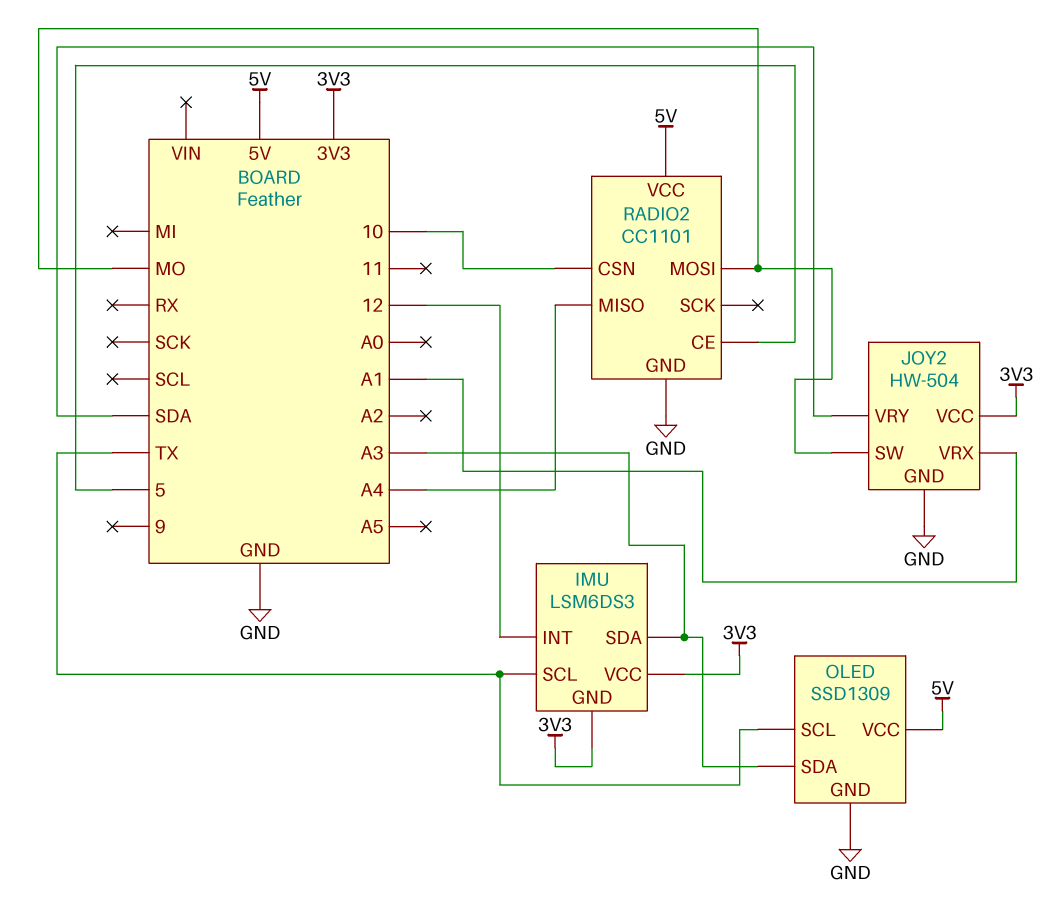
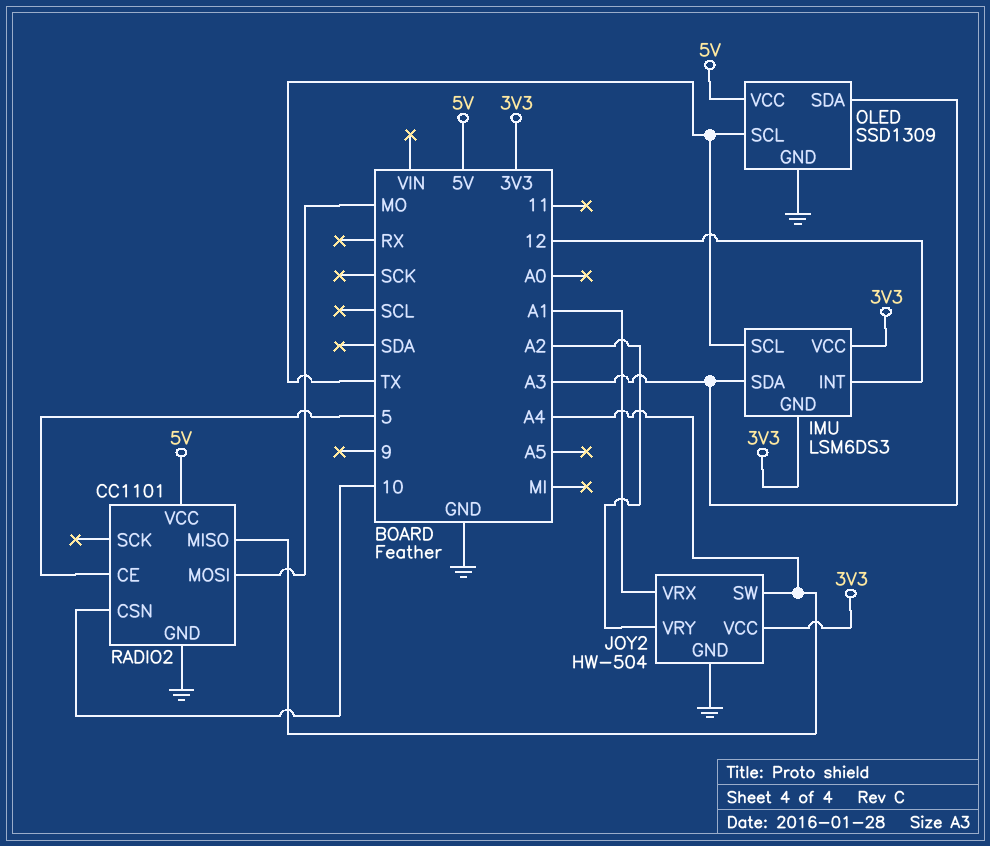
JOY2 pin SW: MO -> A4
JOY2 pin VRY: SDA -> A2

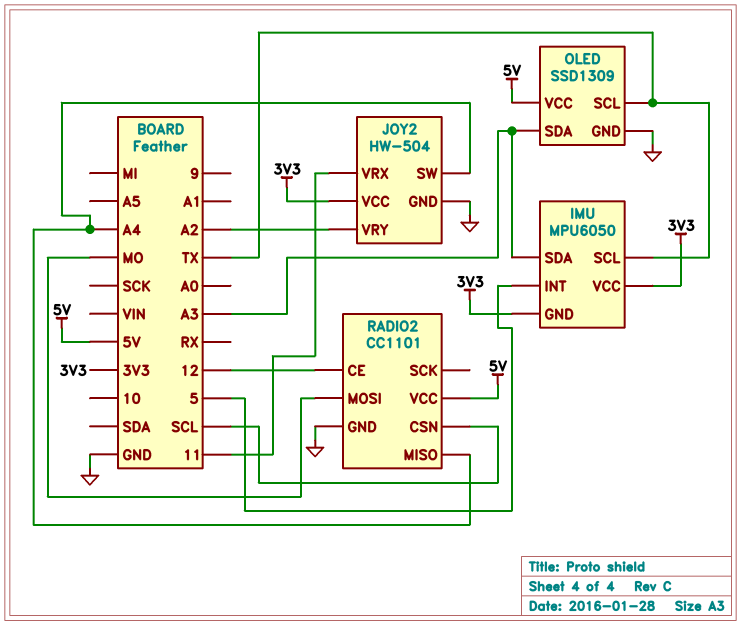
IMU: LSM6DS3 -> MPU6050
IMU pin INT: 12 -> 5
JOY2 pin VRX: A1 -> 11
RADIO2 pin CE: 5 -> 12
RADIO2 pin CSN: 10 -> SCL

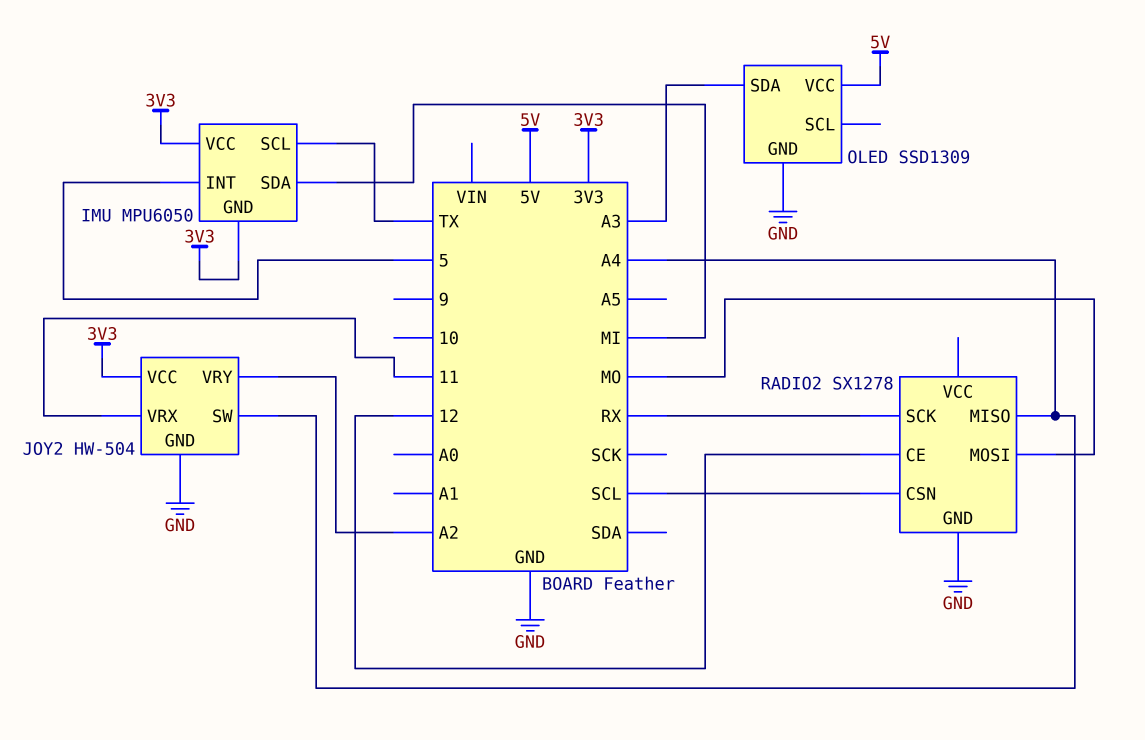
IMU pin SDA: A3 -> MI
OLED pin SCL: TX -> none
RADIO2: CC1101 -> SX1278
RADIO2 pin SCK: none -> RX
RADIO2 pin VCC: 5V -> none

